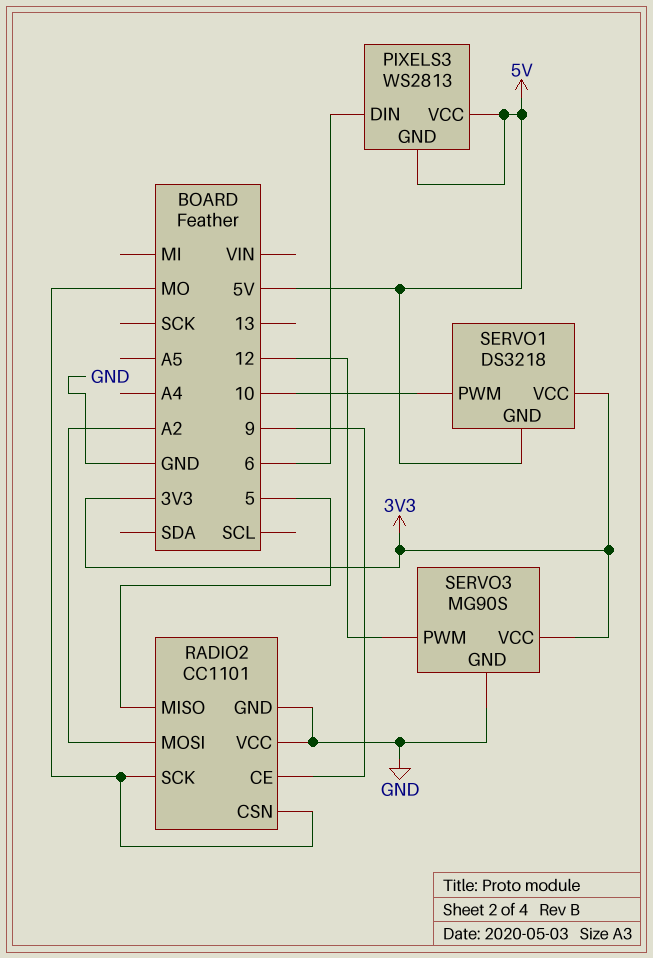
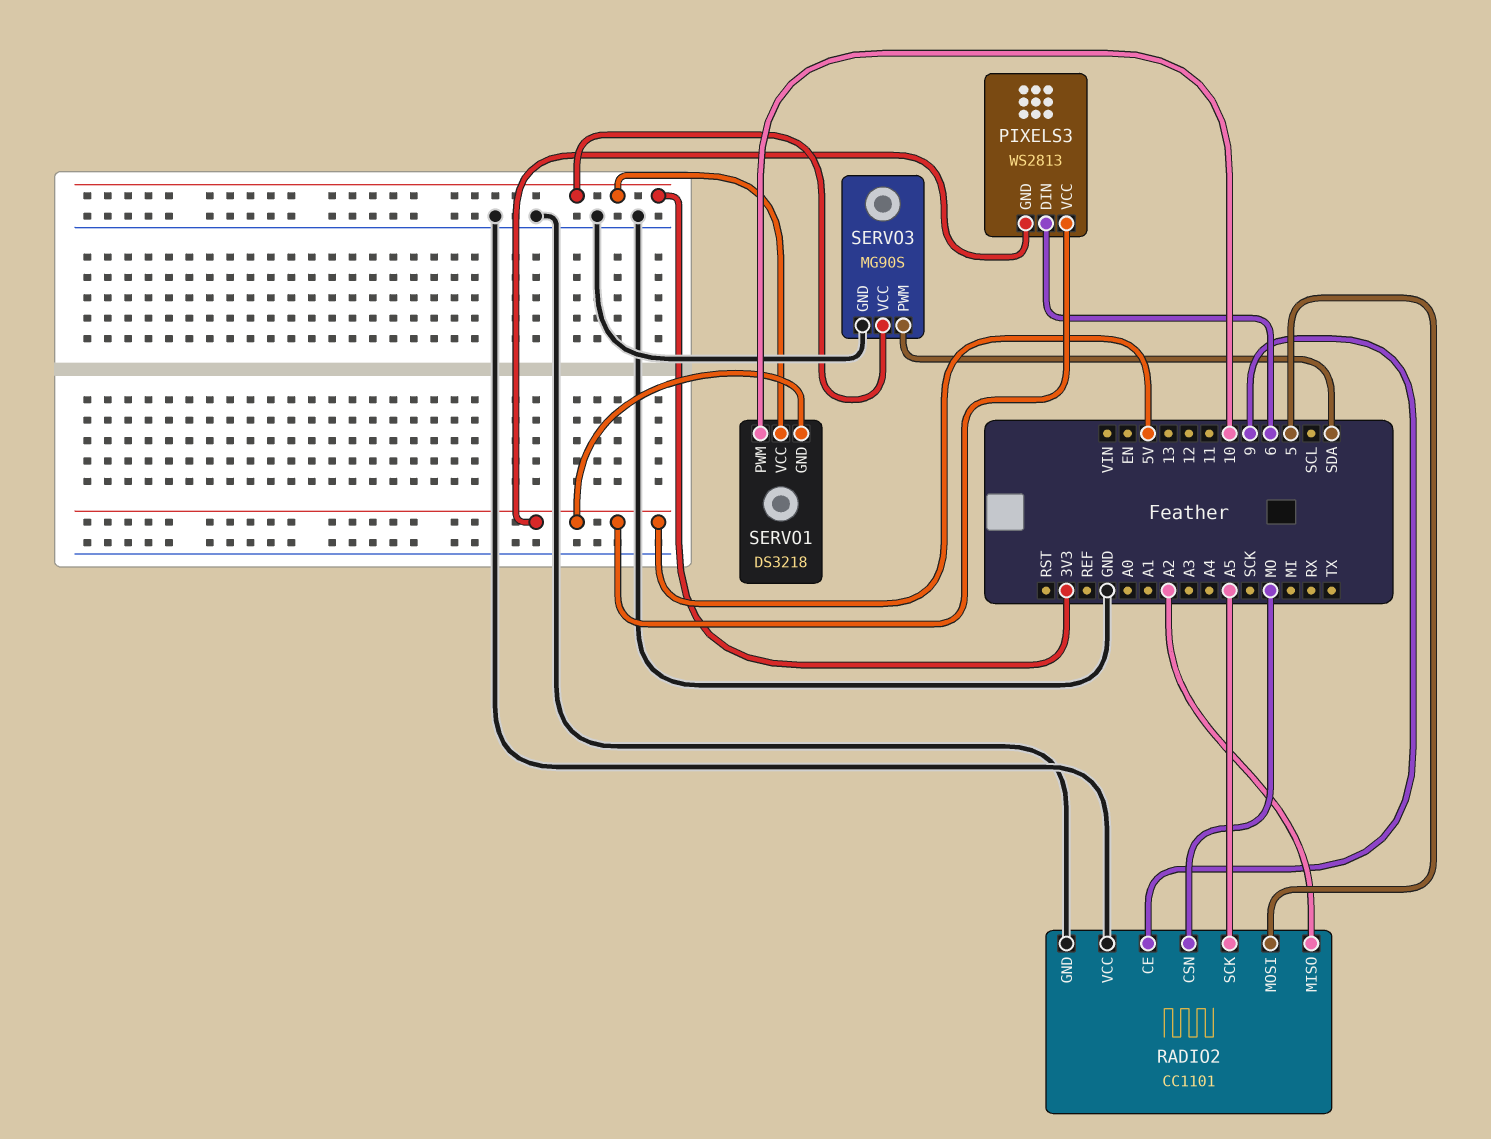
RADIO2 pin MISO: 5 -> A2
RADIO2 pin MOSI: A2 -> 5
RADIO2 pin SCK: MO -> A5
SERVO3 pin PWM: 12 -> SDA

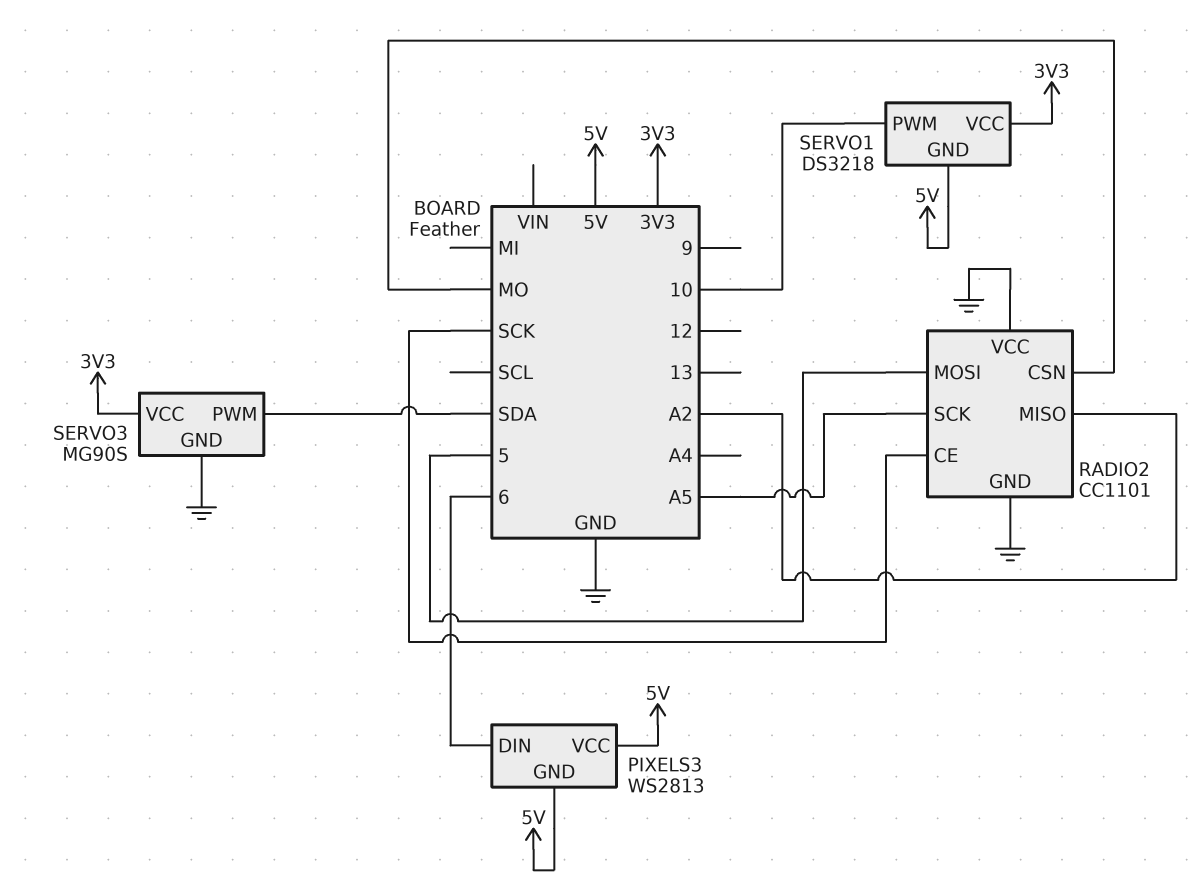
RADIO2 pin CE: 9 -> SCK

